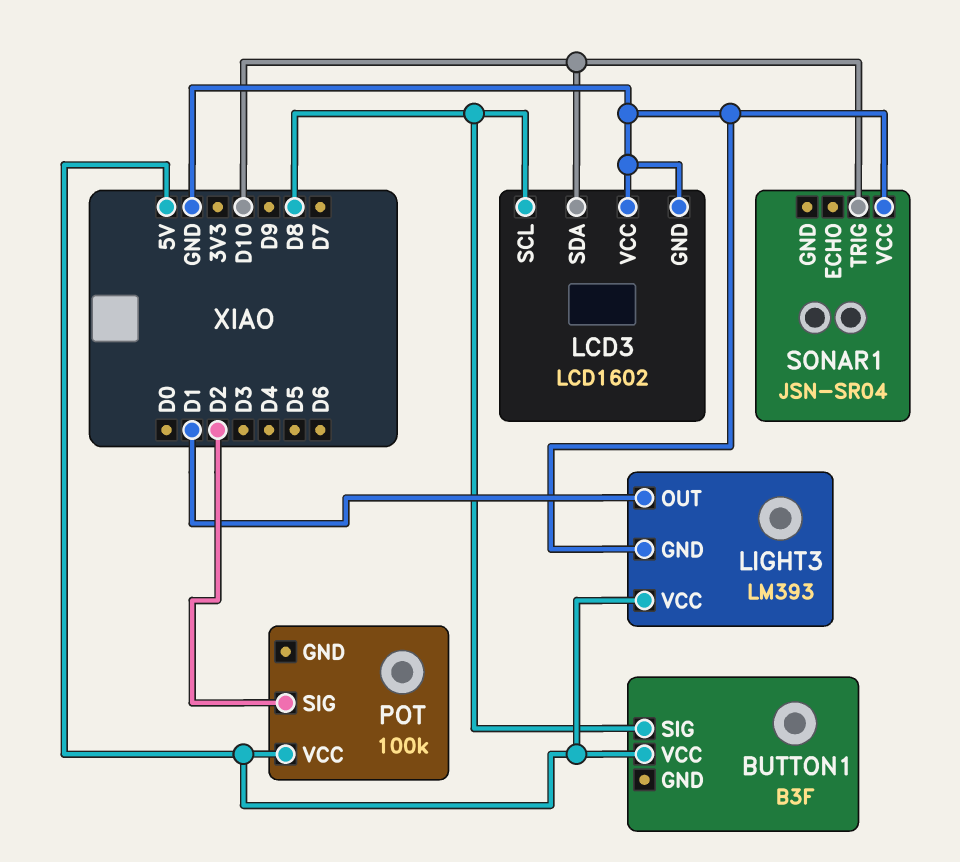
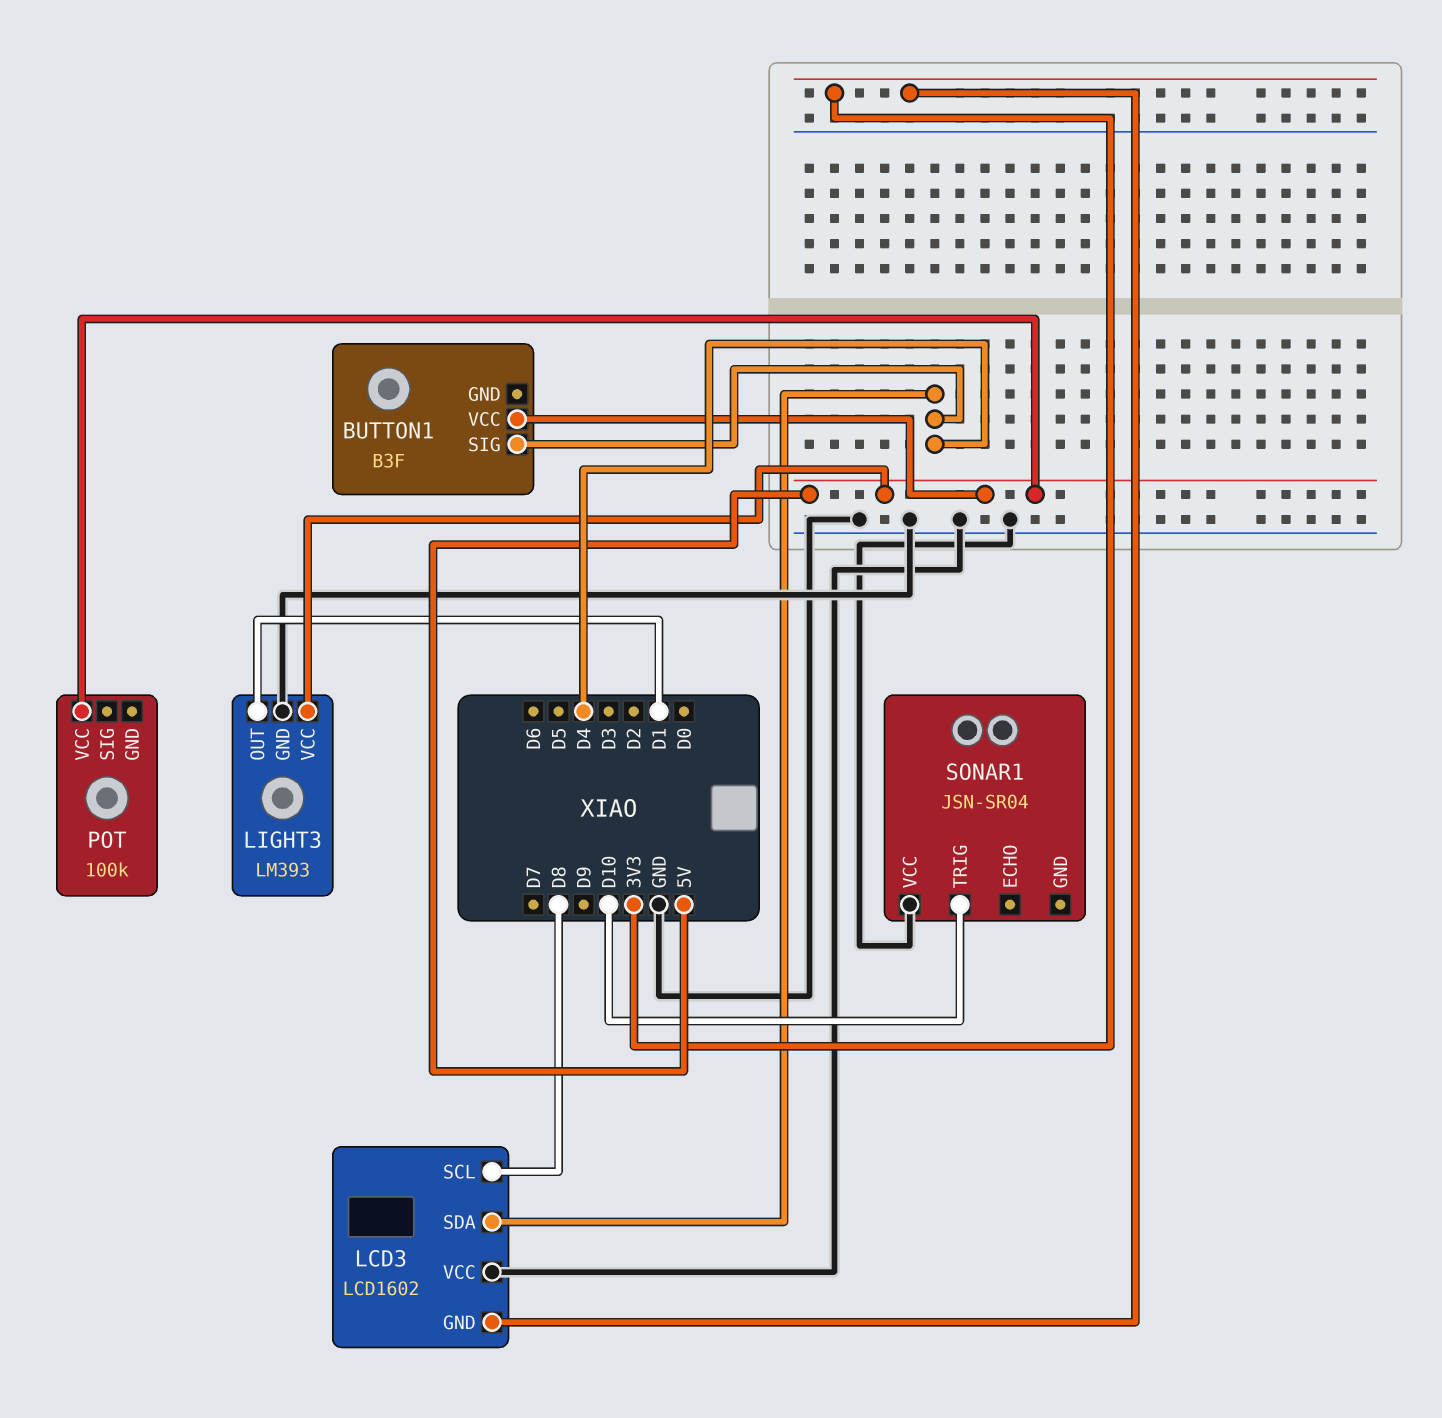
BUTTON1 pin SIG: D8 -> D4
LCD3 pin GND: GND -> 3V3
LCD3 pin SDA: D10 -> D4
POT pin SIG: D2 -> none

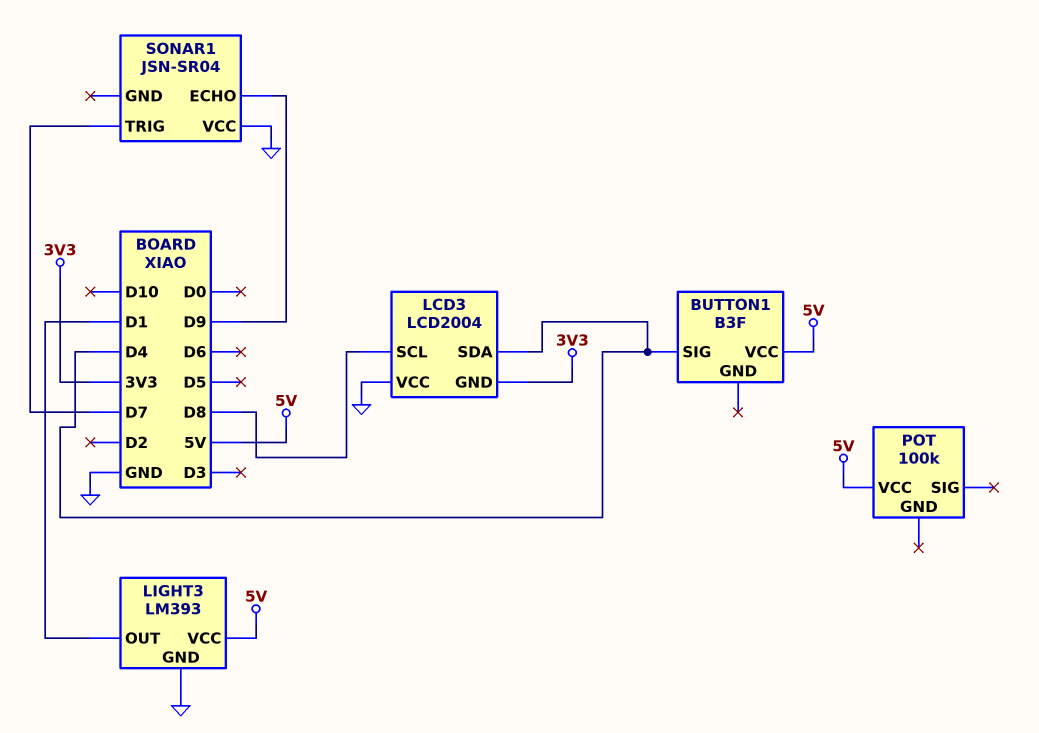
LCD3: LCD1602 -> LCD2004
SONAR1 pin ECHO: none -> D9
SONAR1 pin TRIG: D10 -> D7

